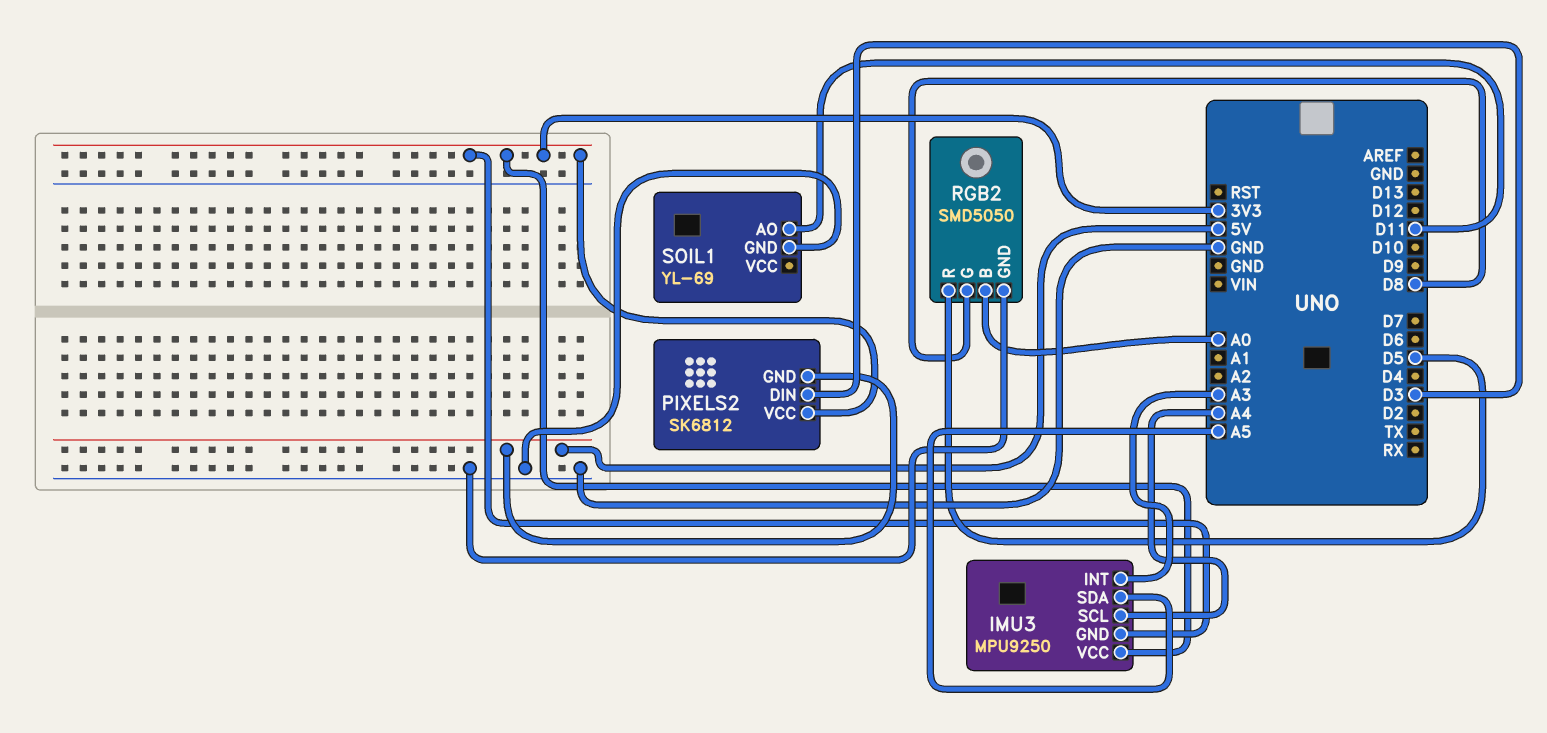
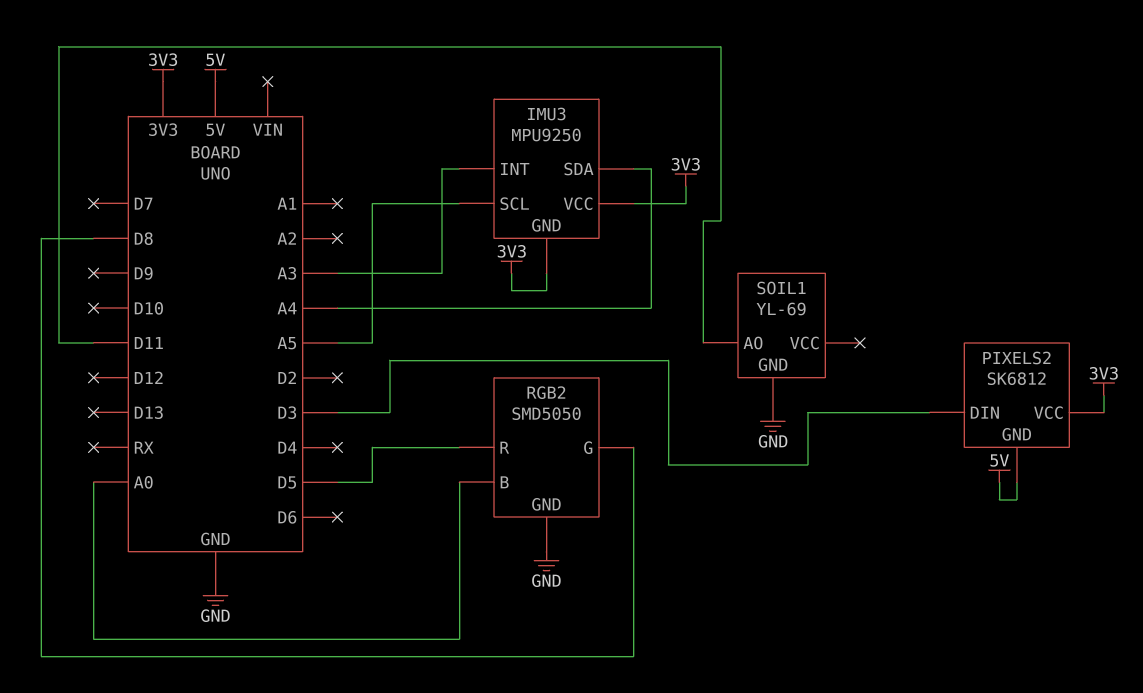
IMU3 pin SCL: A4 -> A5
IMU3 pin SDA: A5 -> A4

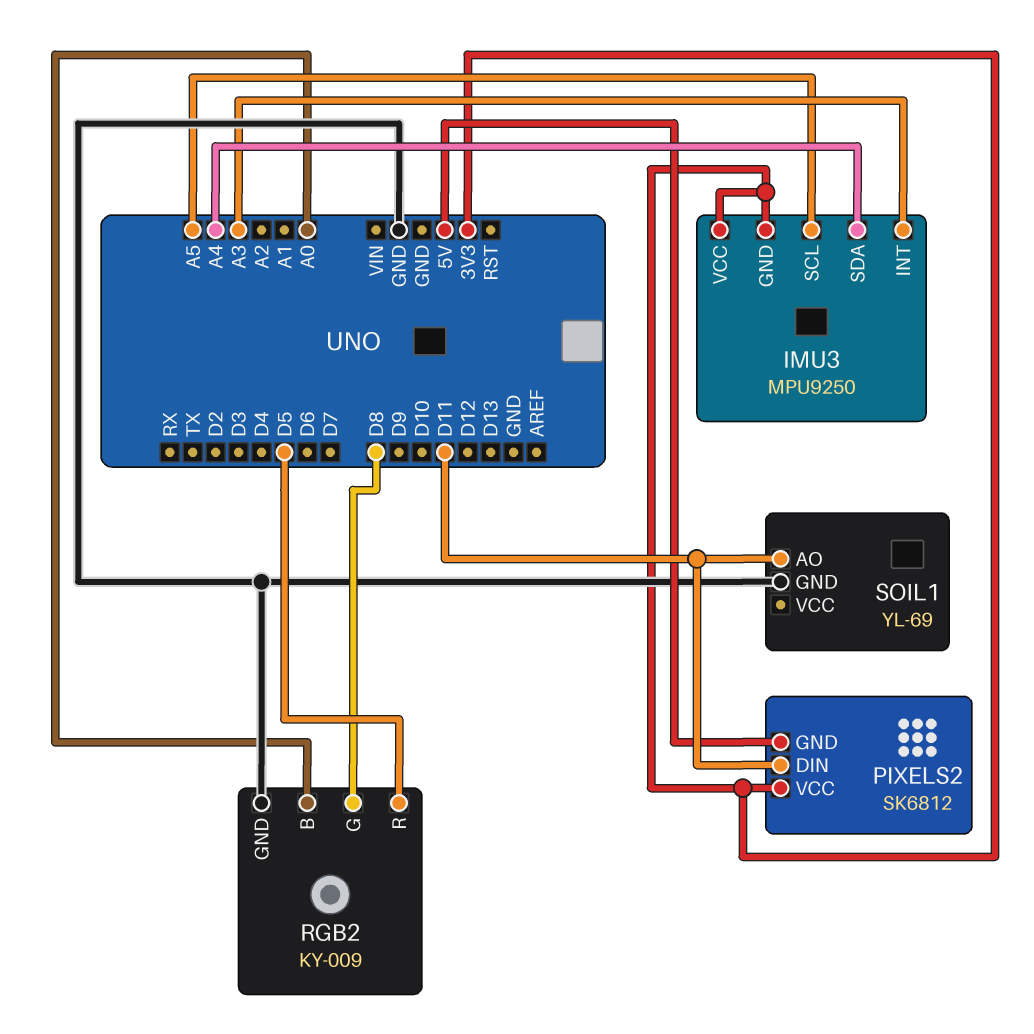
PIXELS2 pin DIN: D3 -> D11
RGB2: SMD5050 -> KY-009

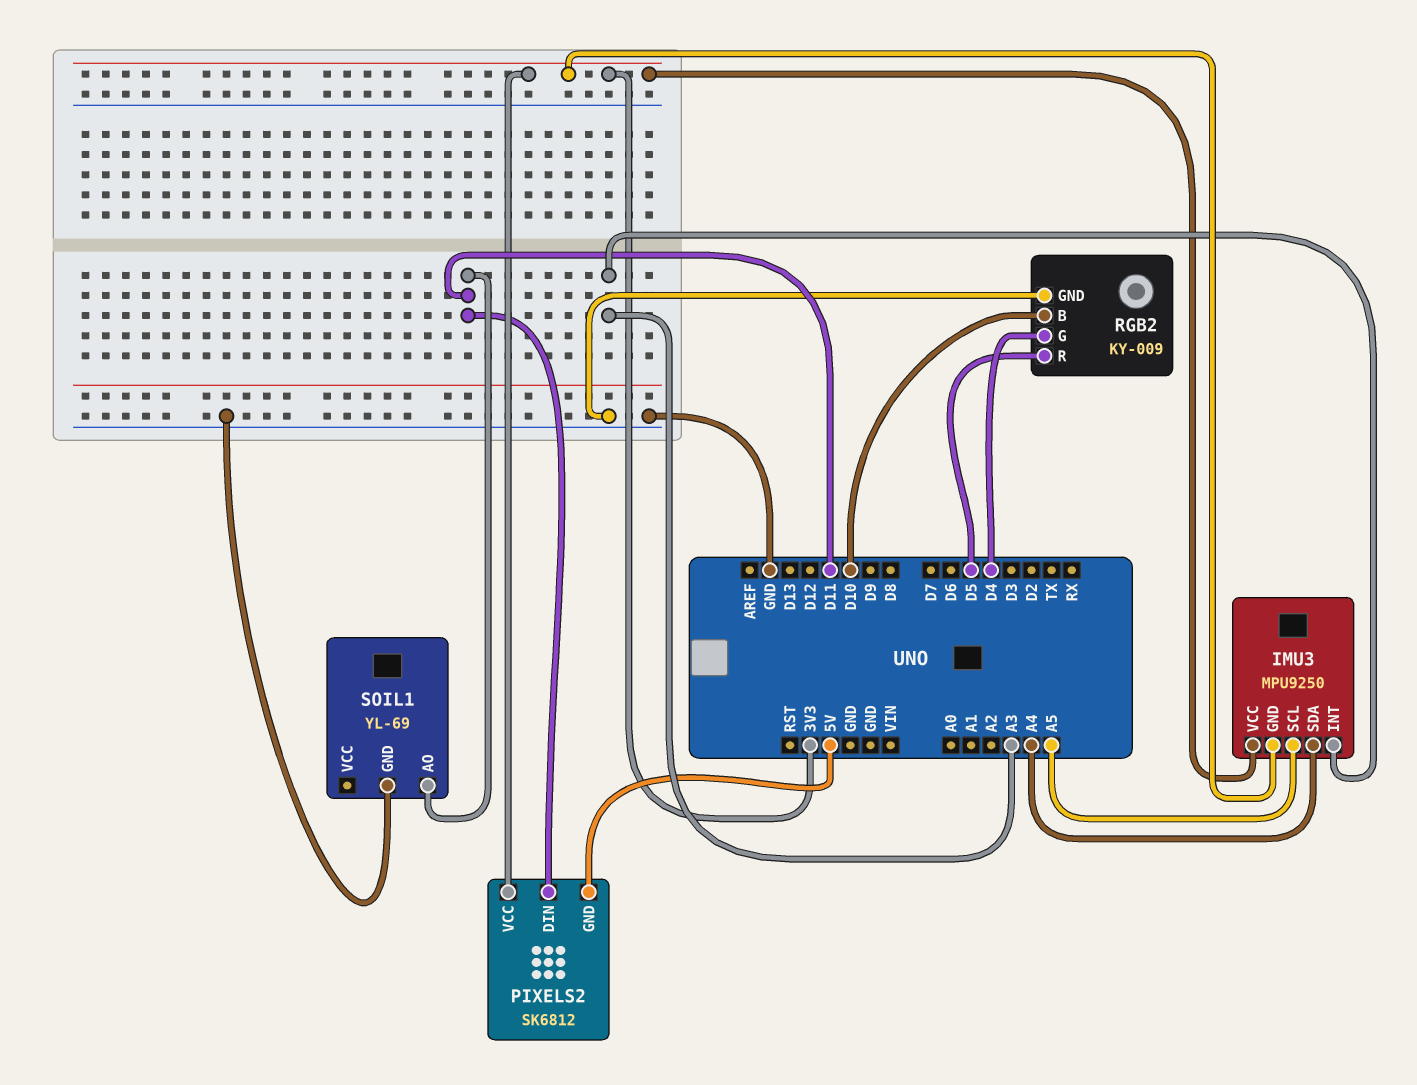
RGB2 pin B: A0 -> D10
RGB2 pin G: D8 -> D4

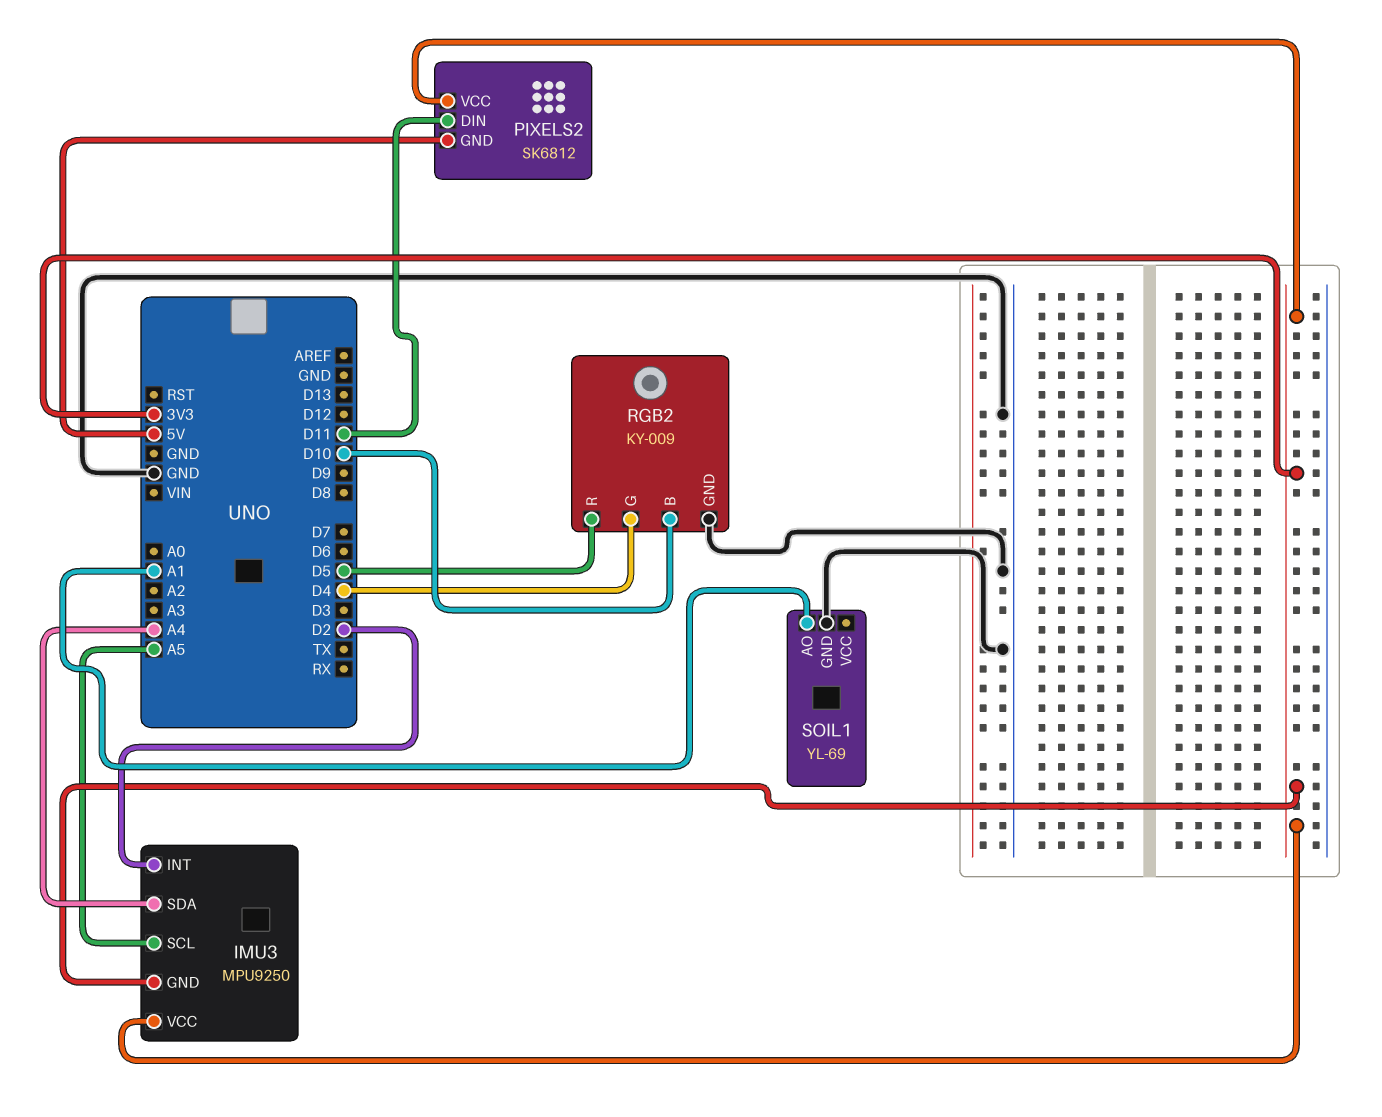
IMU3 pin INT: A3 -> D2
SOIL1 pin AO: D11 -> A1

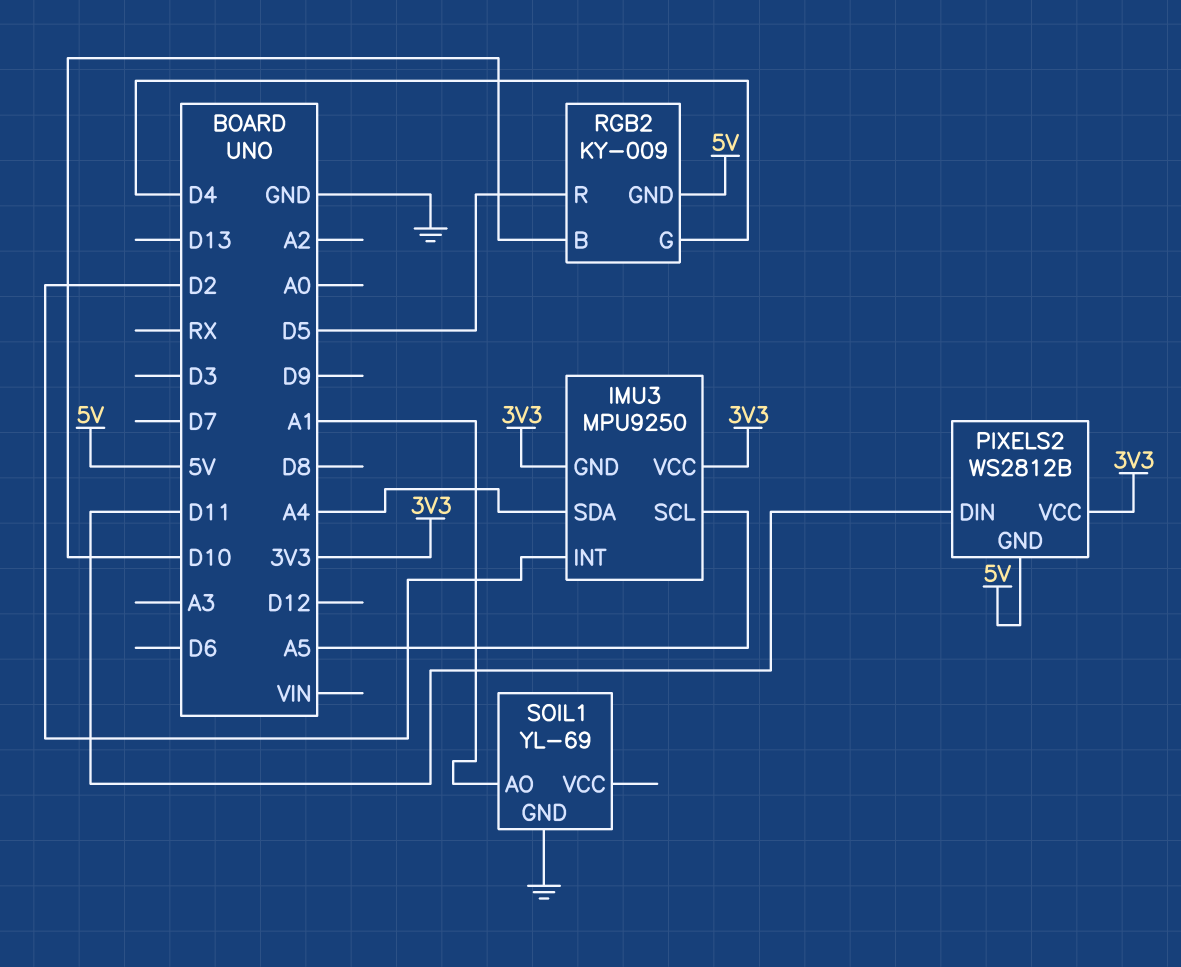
PIXELS2: SK6812 -> WS2812B
RGB2 pin GND: GND -> 5V

